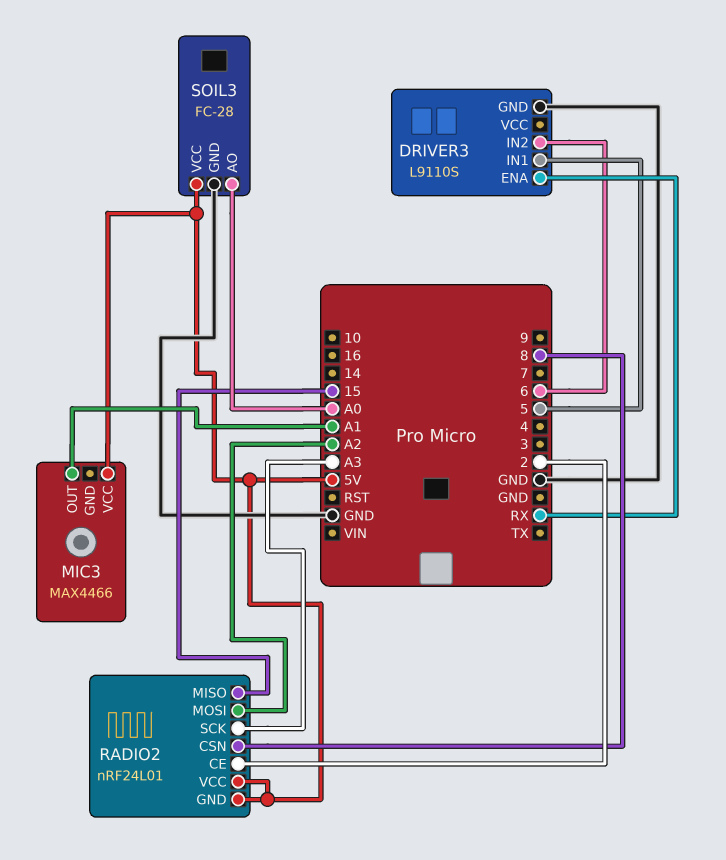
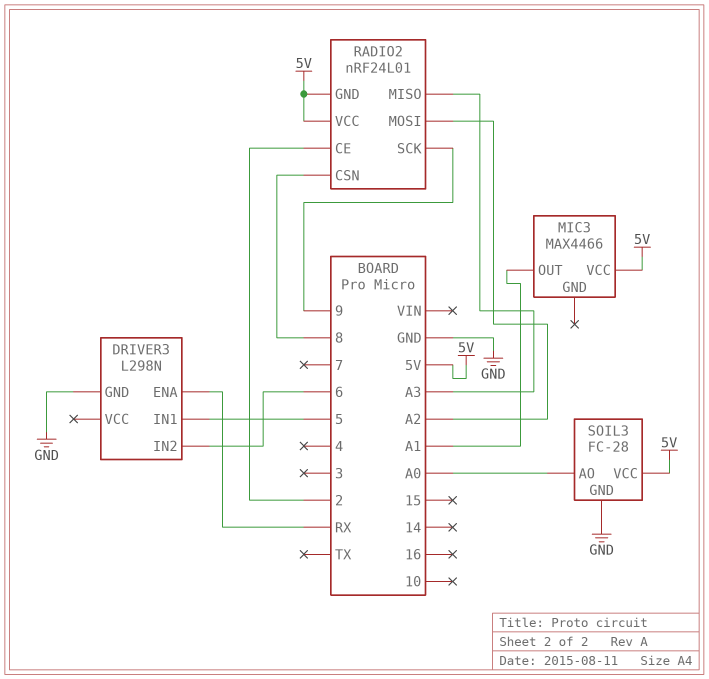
DRIVER3: L9110S -> L298N
RADIO2 pin MISO: 15 -> A3
RADIO2 pin SCK: A3 -> 9

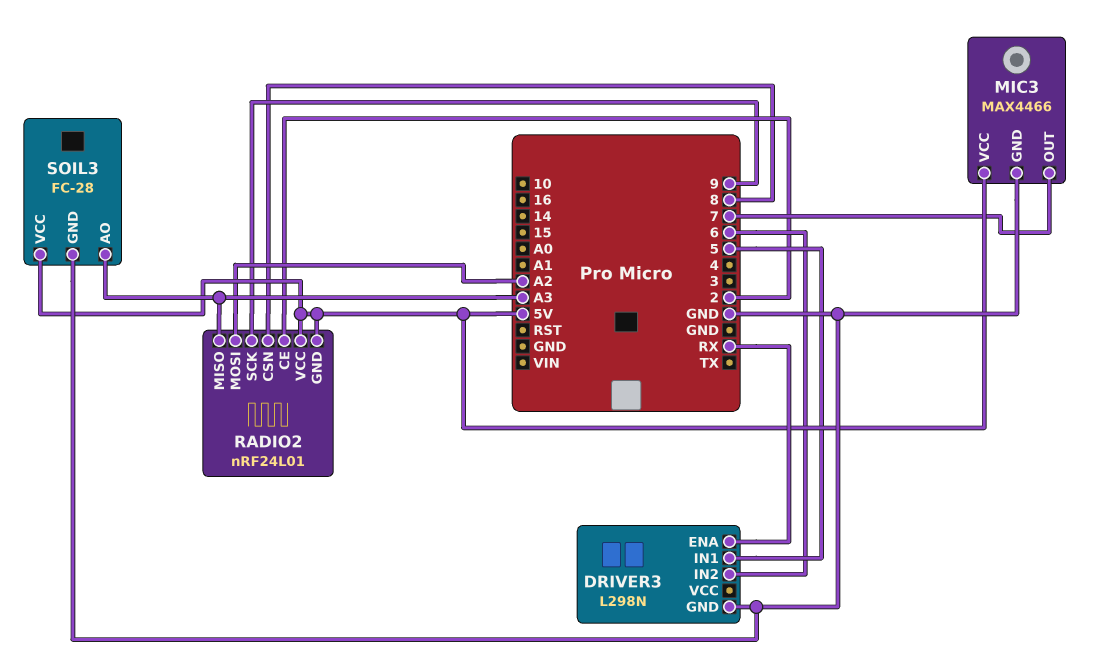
MIC3 pin GND: none -> GND
MIC3 pin OUT: A1 -> 7
SOIL3 pin AO: A0 -> A3

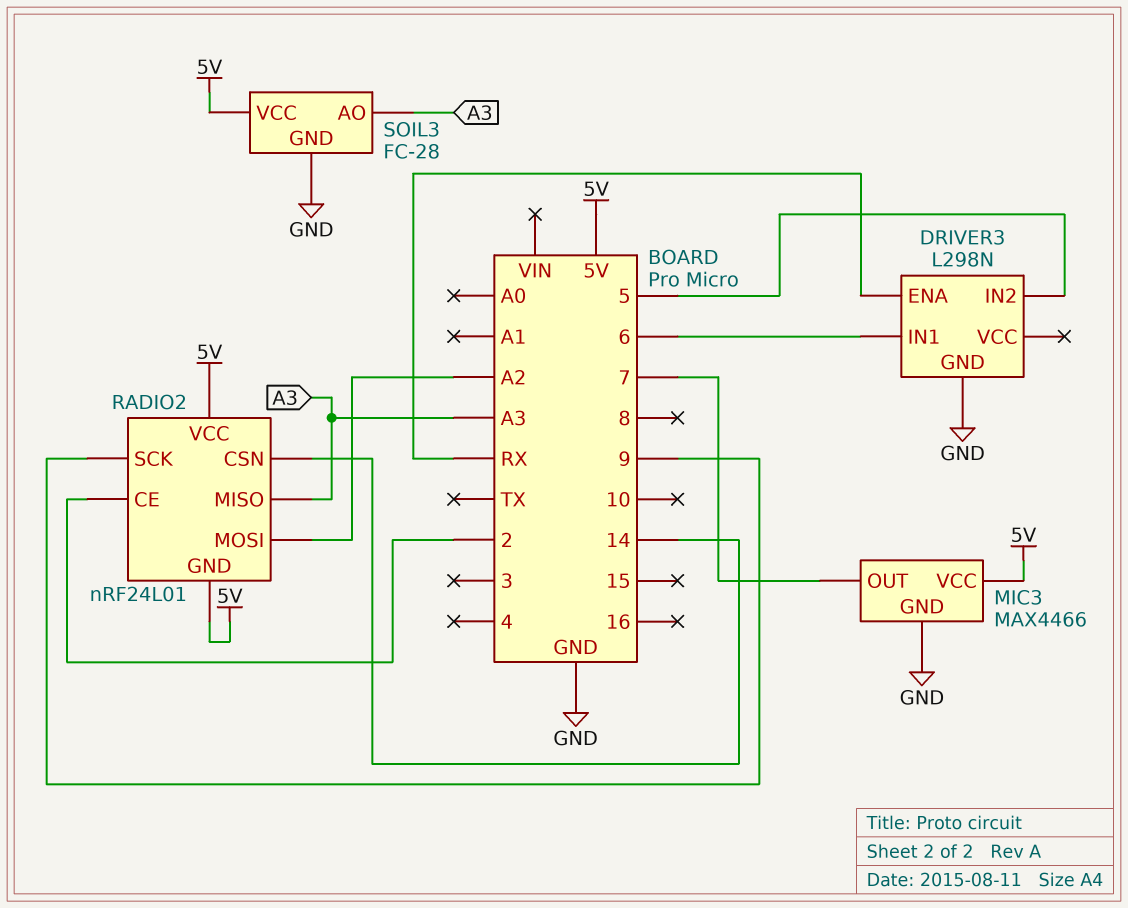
DRIVER3 pin IN1: 5 -> 6
DRIVER3 pin IN2: 6 -> 5
RADIO2 pin CSN: 8 -> 14

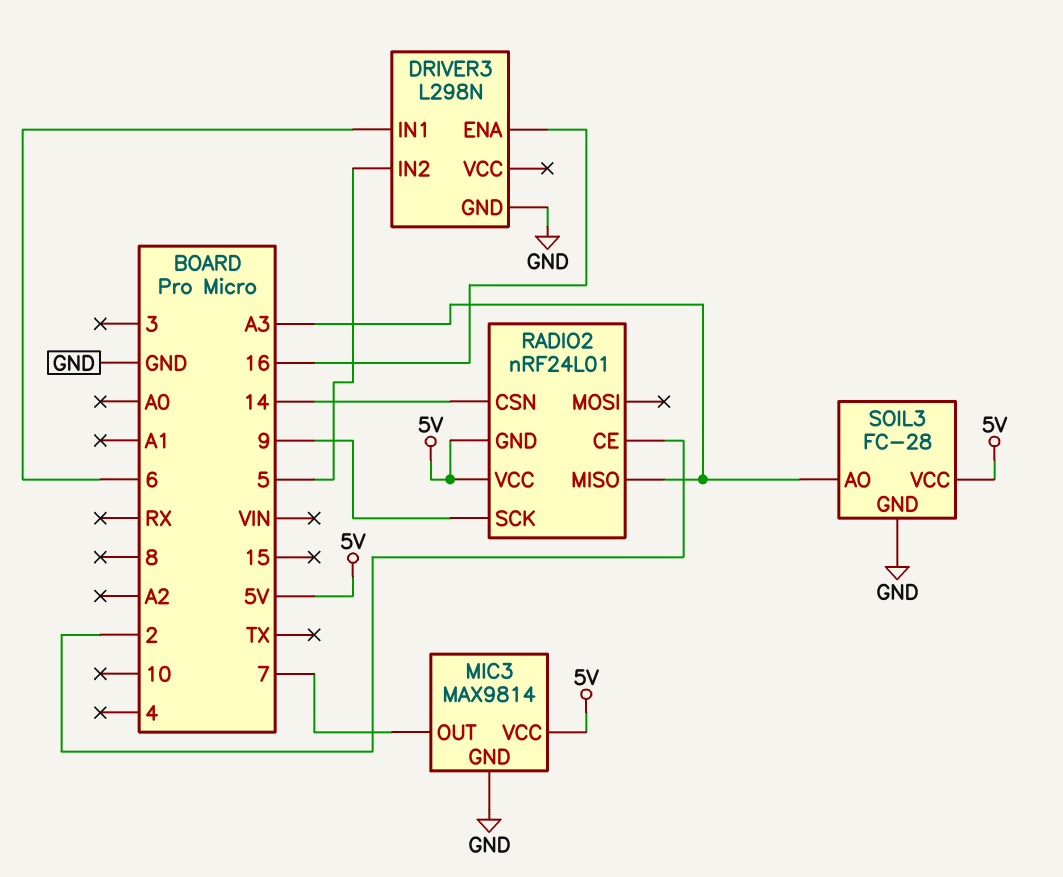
DRIVER3 pin ENA: RX -> 16
MIC3: MAX4466 -> MAX9814
RADIO2 pin MOSI: A2 -> none

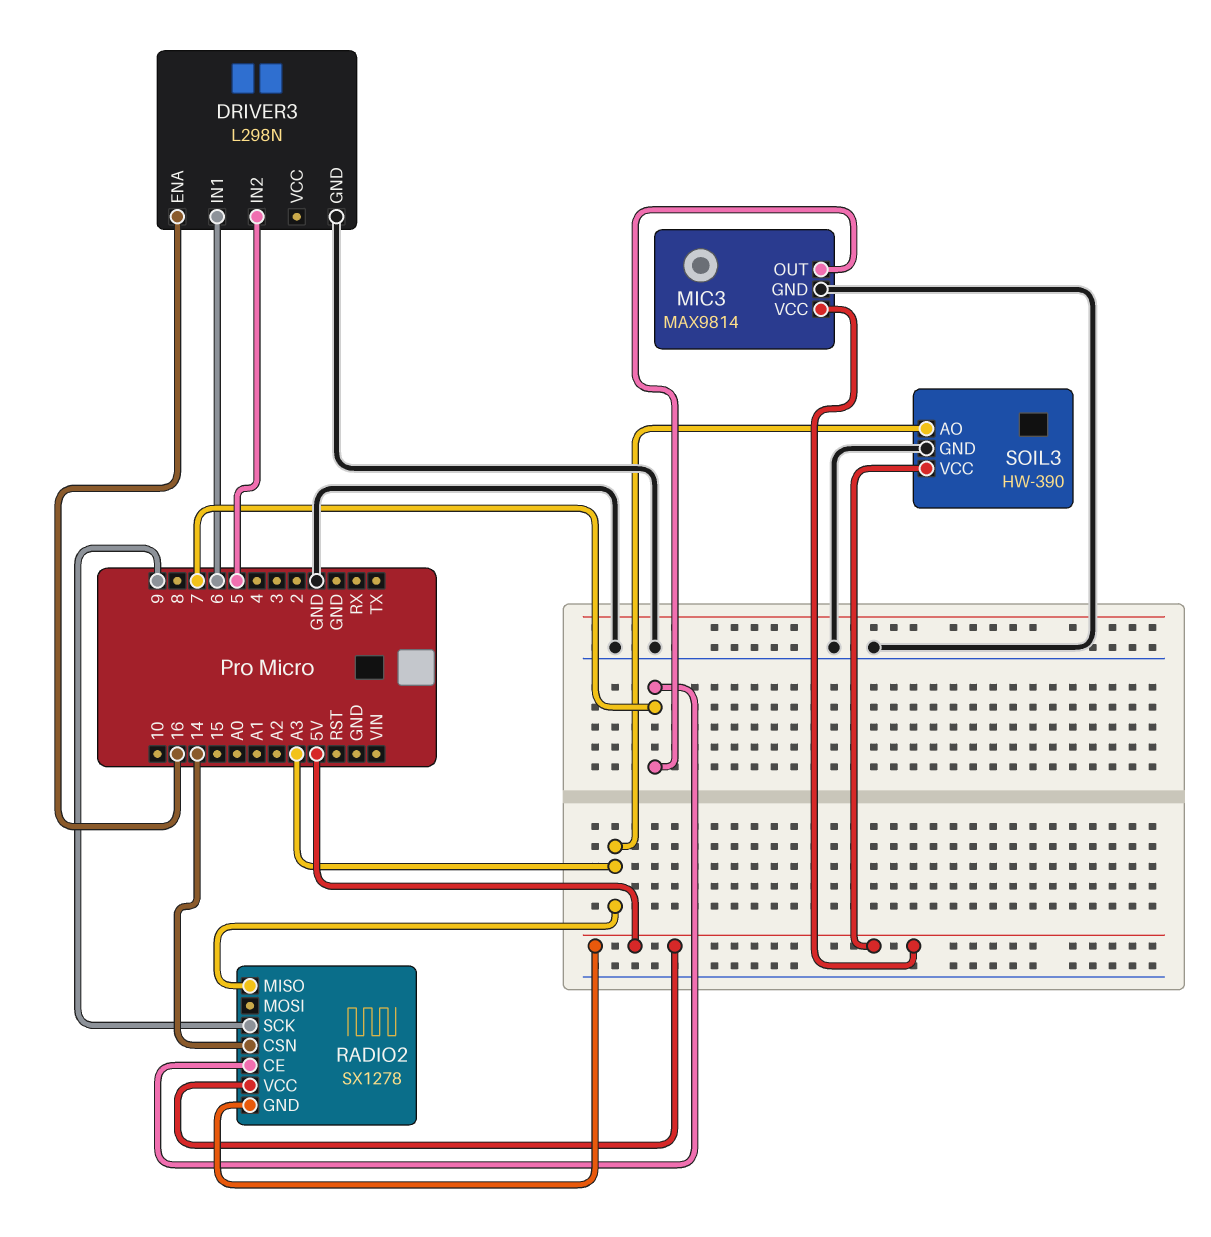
RADIO2: nRF24L01 -> SX1278
RADIO2 pin CE: 2 -> 7
SOIL3: FC-28 -> HW-390

